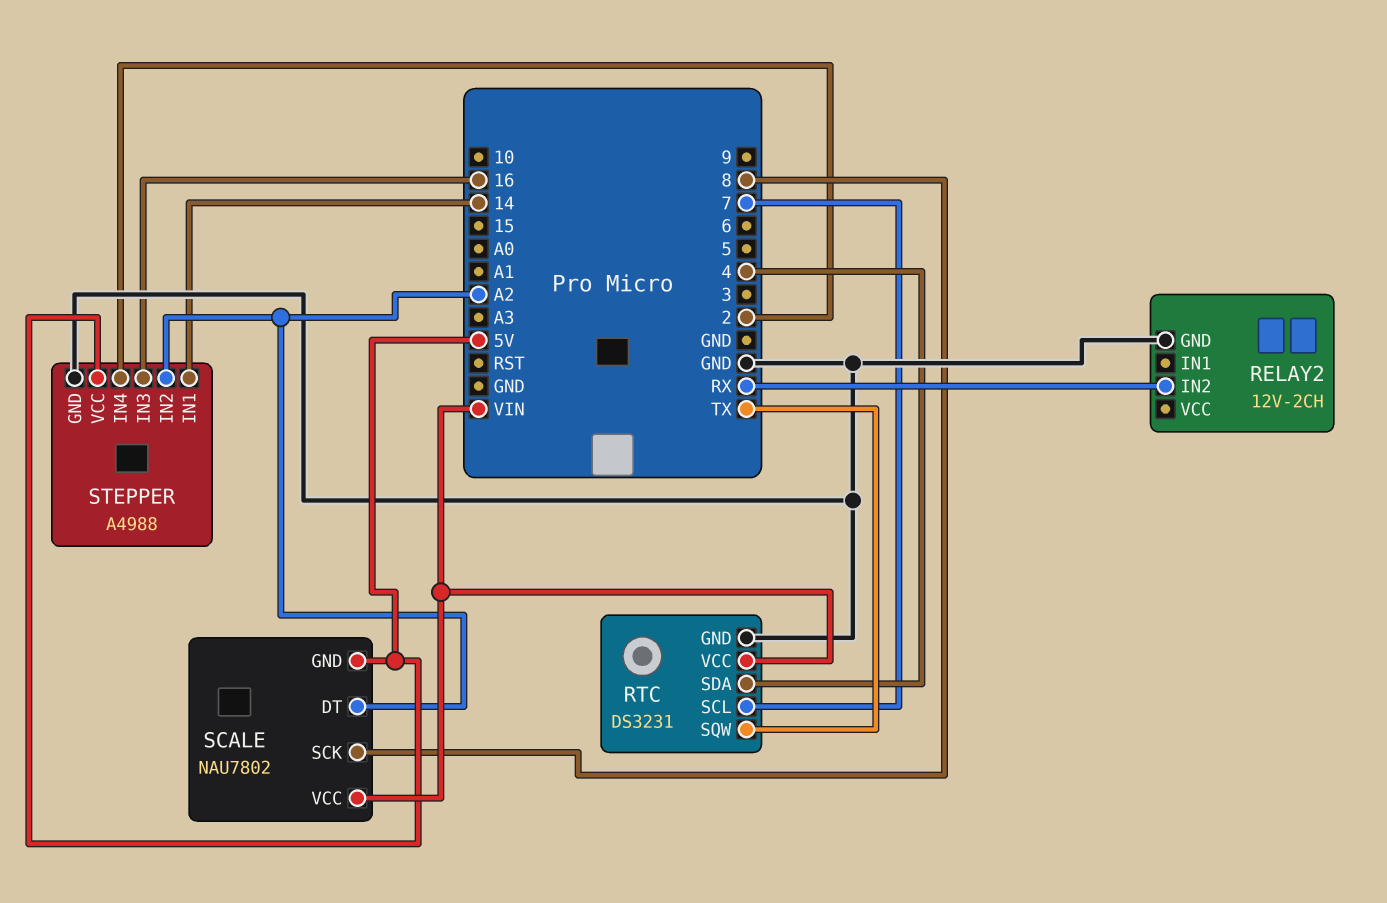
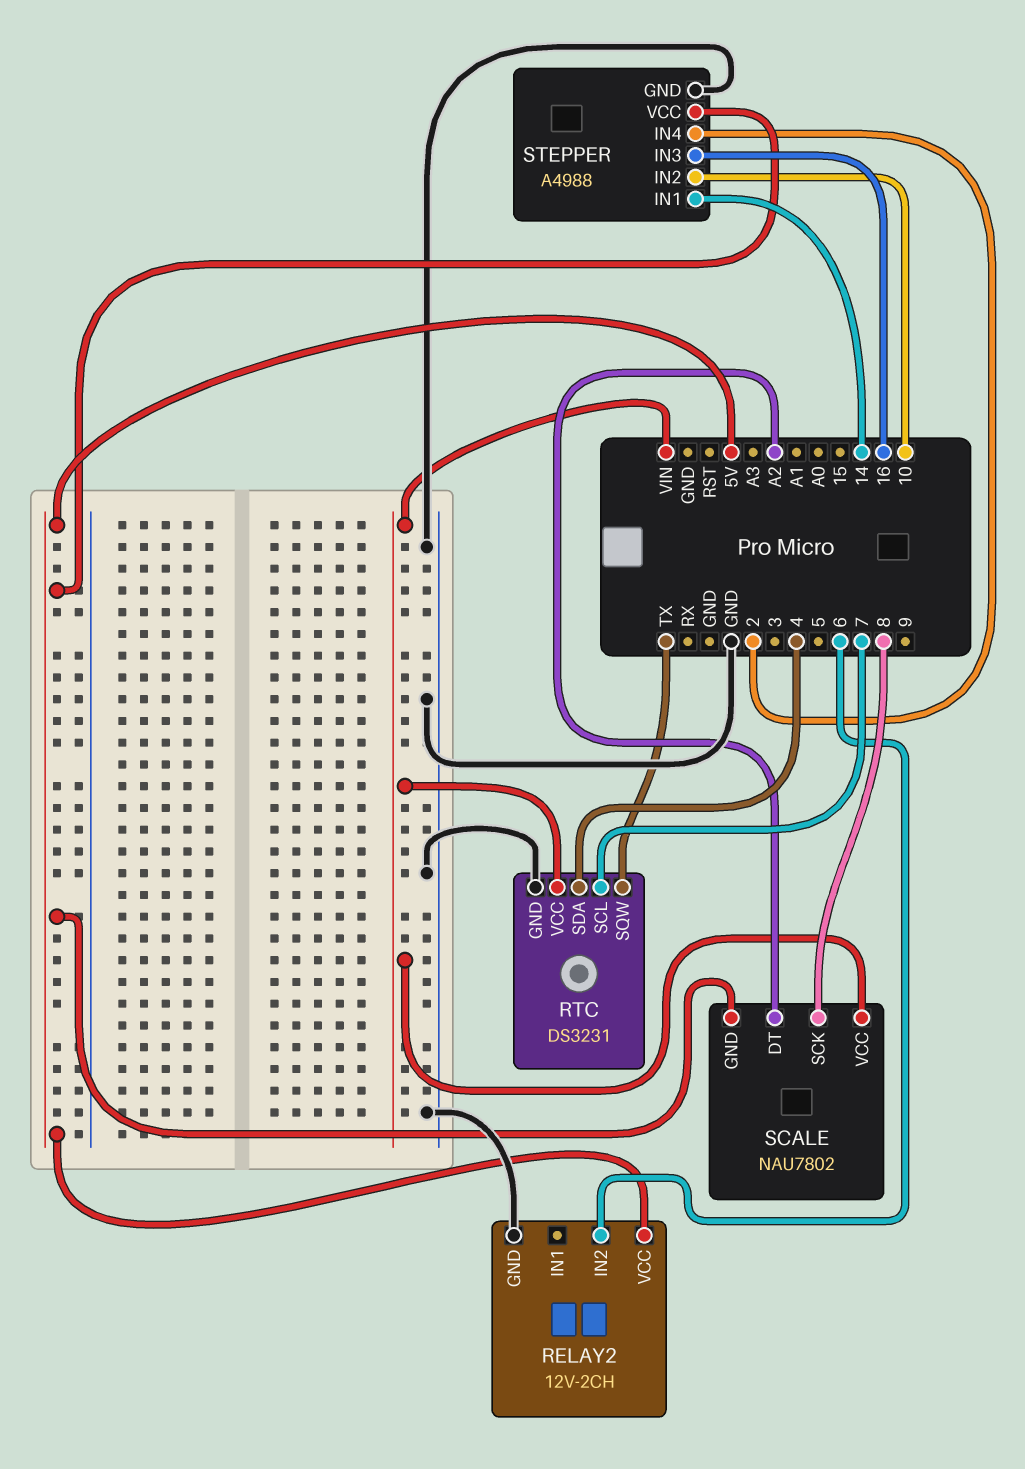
RELAY2 pin IN2: RX -> 6
RELAY2 pin VCC: none -> 5V
STEPPER pin IN2: A2 -> 10

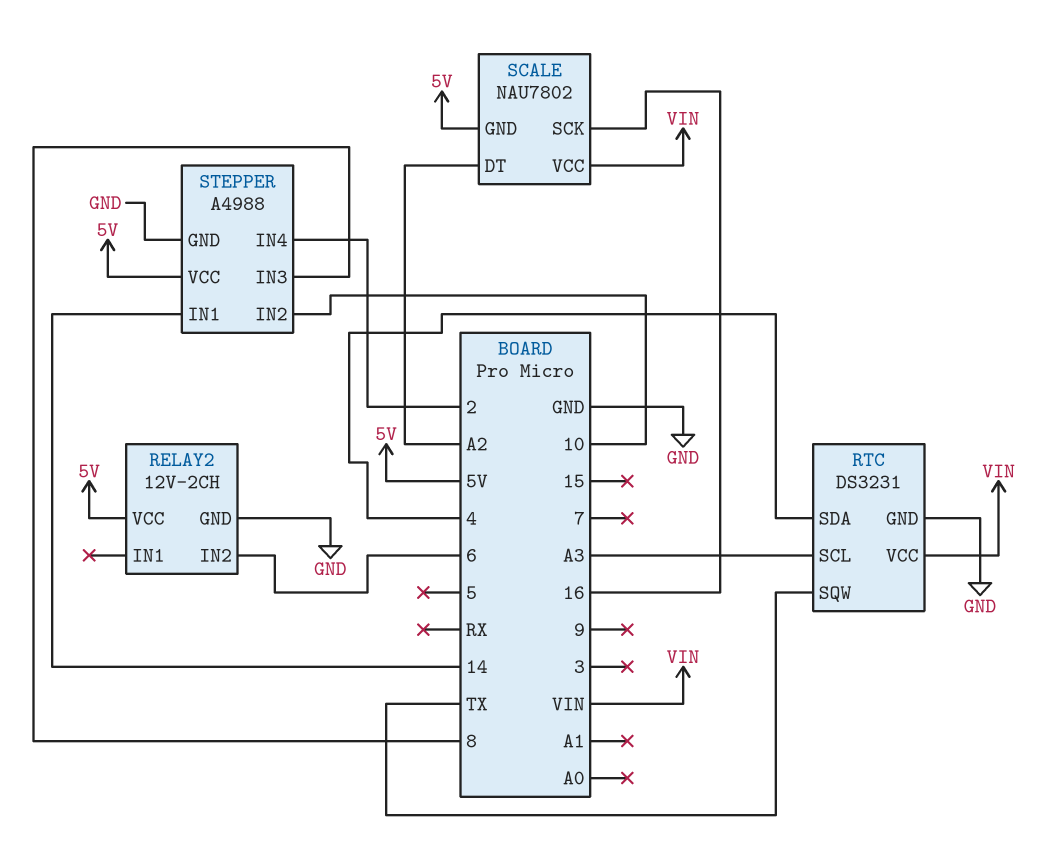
RTC pin SCL: 7 -> A3
SCALE pin SCK: 8 -> 16
STEPPER pin IN3: 16 -> 8

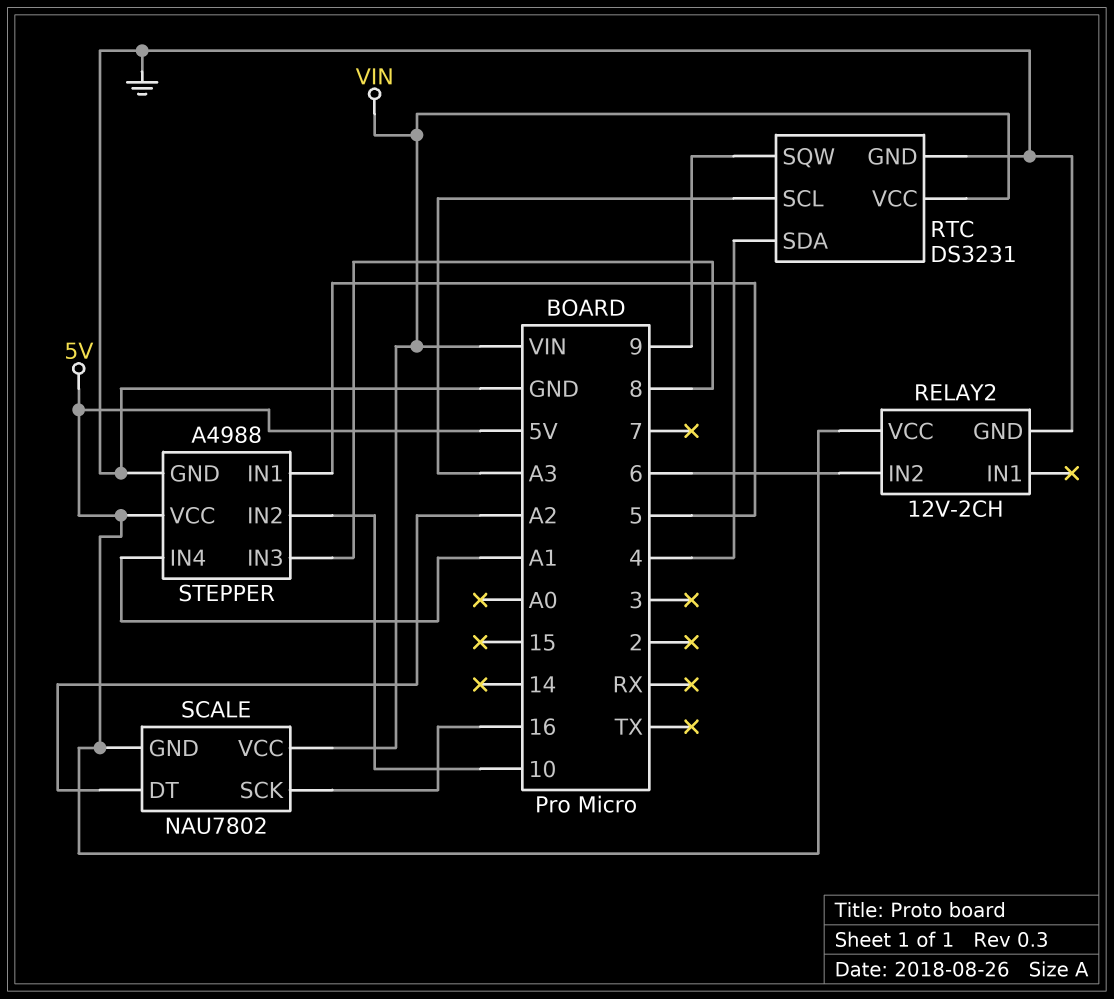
RTC pin SQW: TX -> 9
STEPPER pin IN1: 14 -> 5
STEPPER pin IN4: 2 -> A1

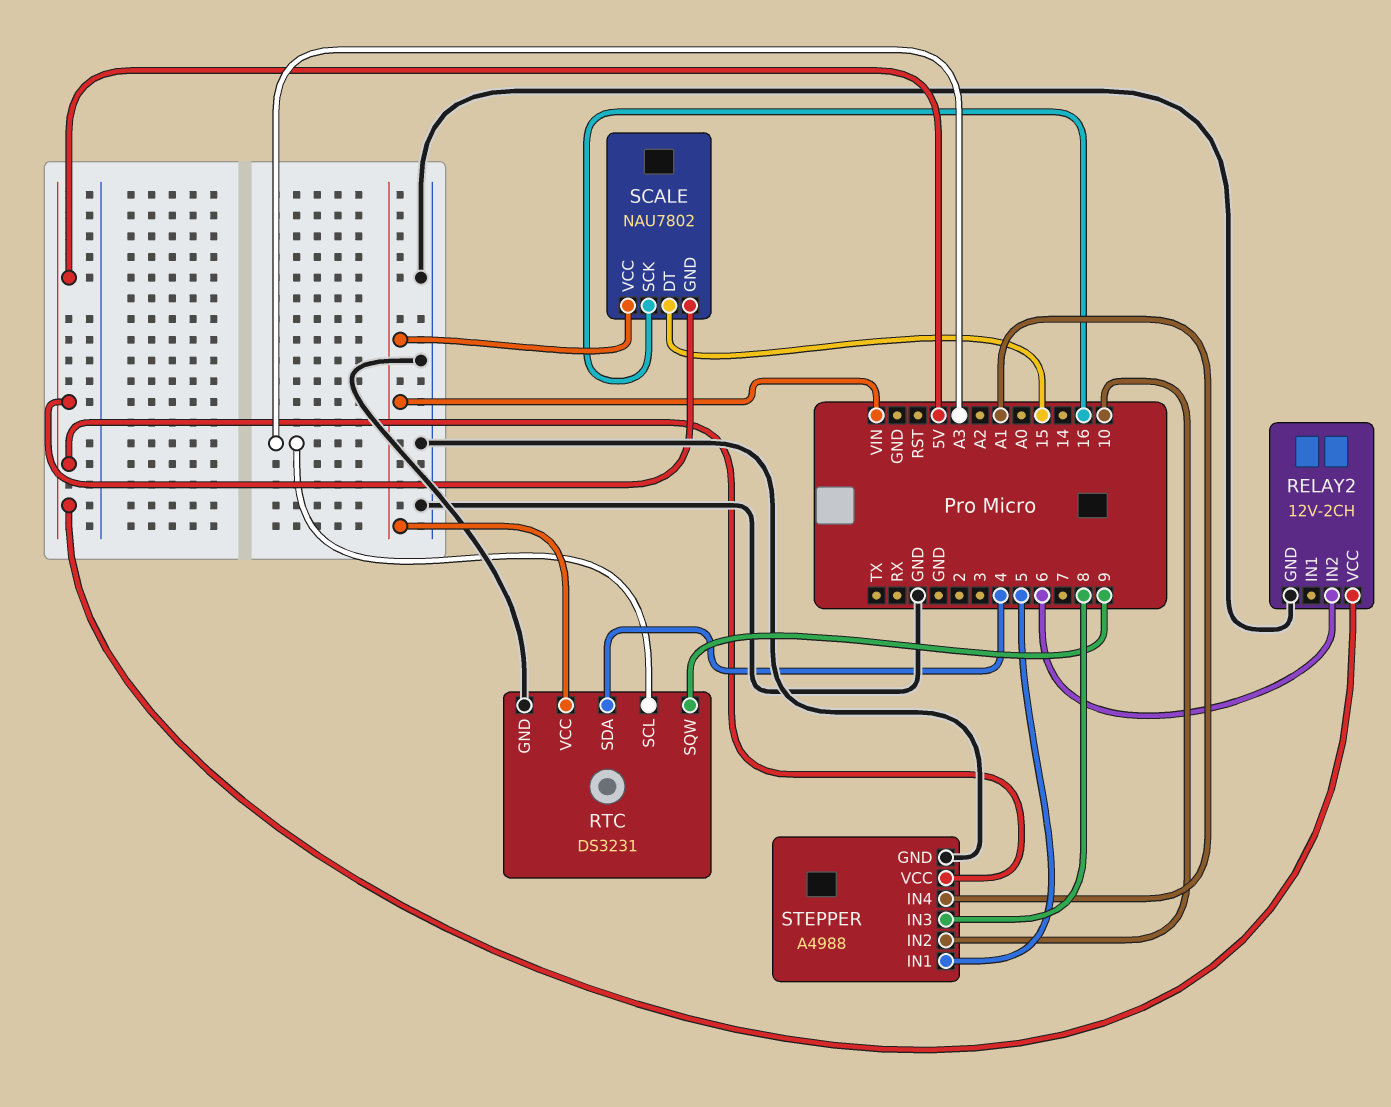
SCALE pin DT: A2 -> 15

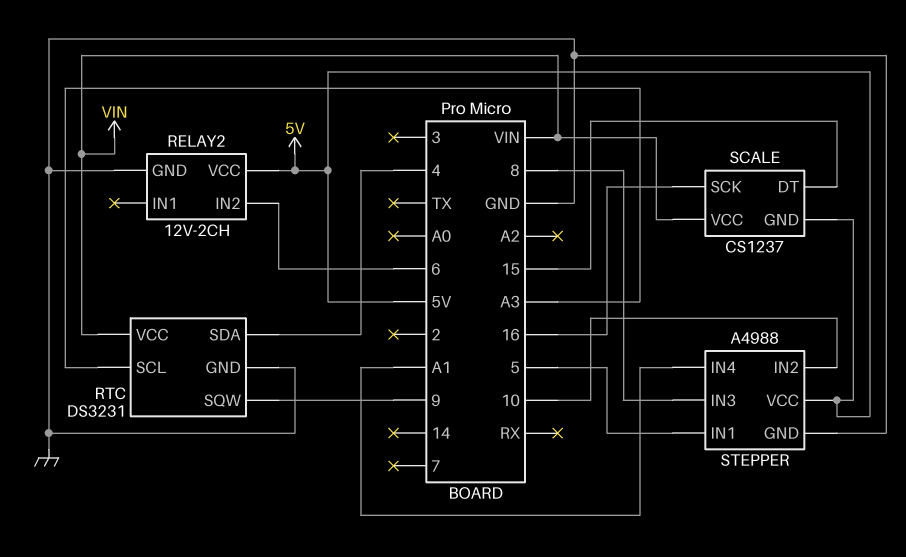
SCALE: NAU7802 -> CS1237

